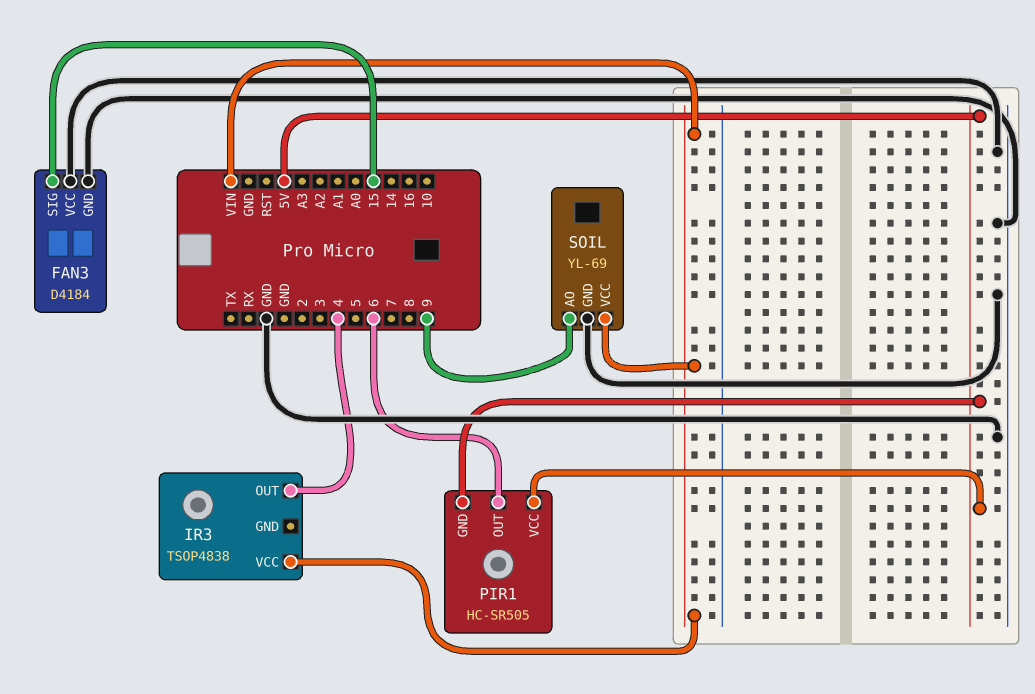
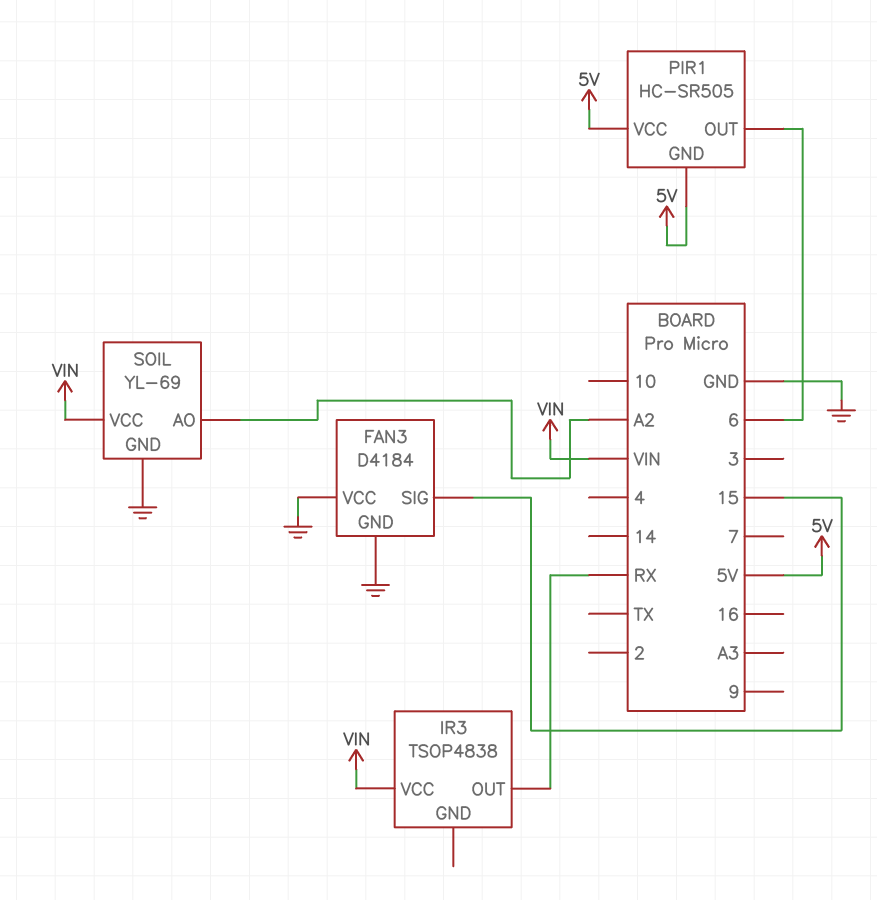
IR3 pin OUT: 4 -> RX
SOIL pin AO: 9 -> A2

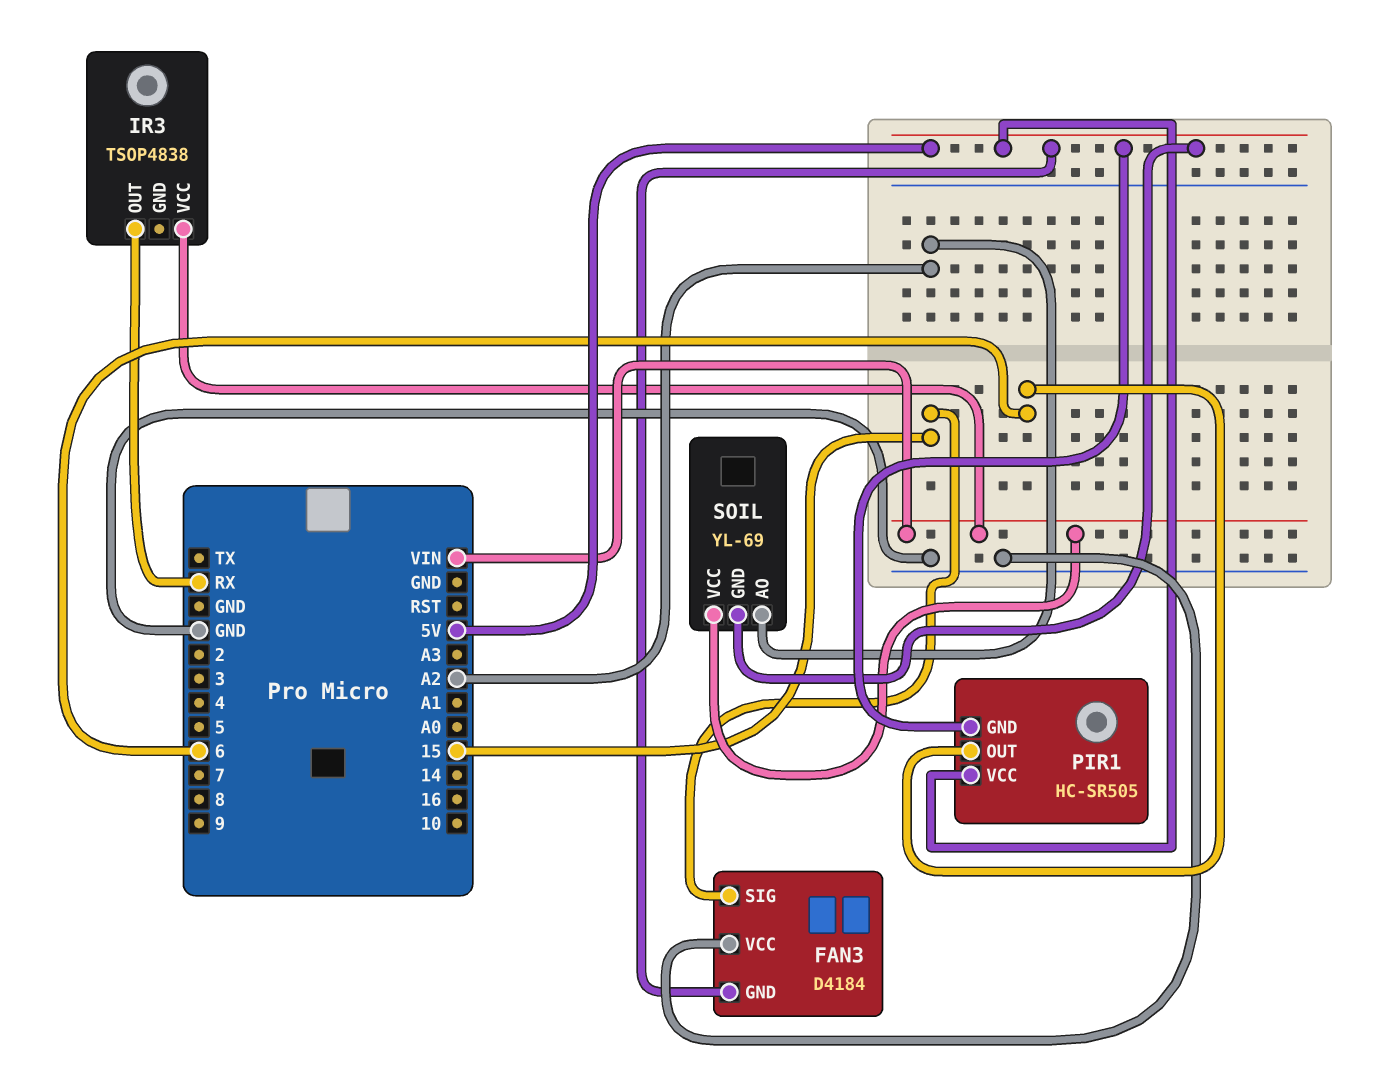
FAN3 pin GND: GND -> 5V
SOIL pin GND: GND -> 5V

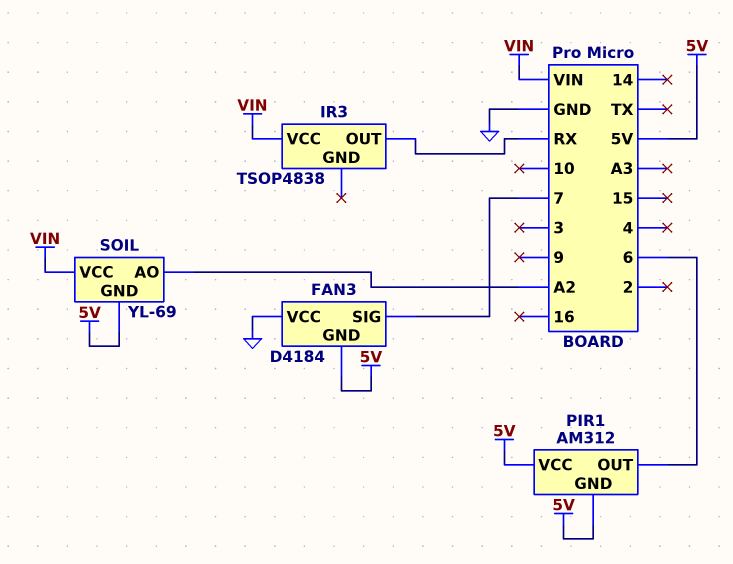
FAN3 pin SIG: 15 -> 7
PIR1: HC-SR505 -> AM312

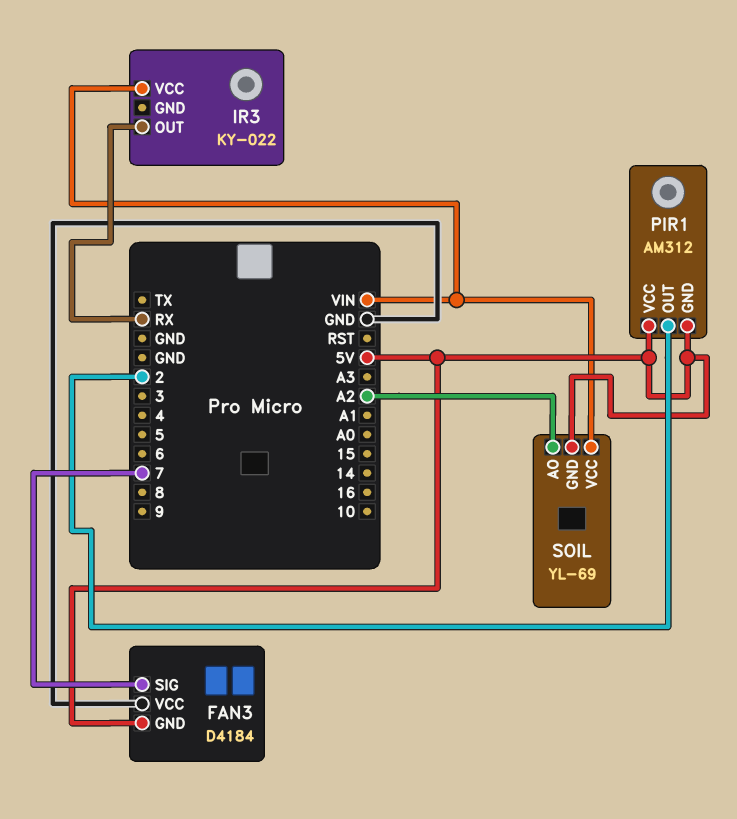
IR3: TSOP4838 -> KY-022
PIR1 pin OUT: 6 -> 2

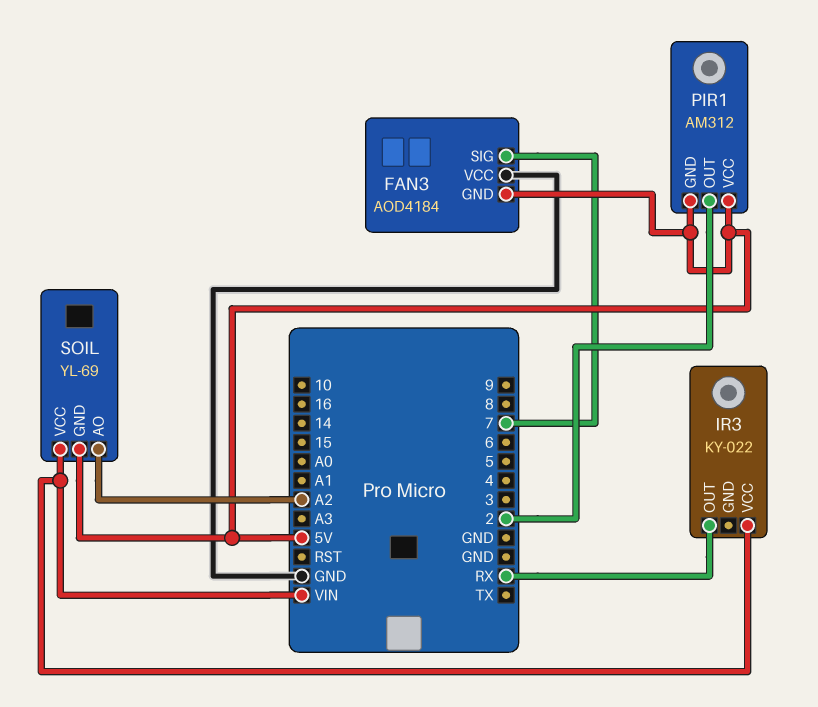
FAN3: D4184 -> AOD4184

